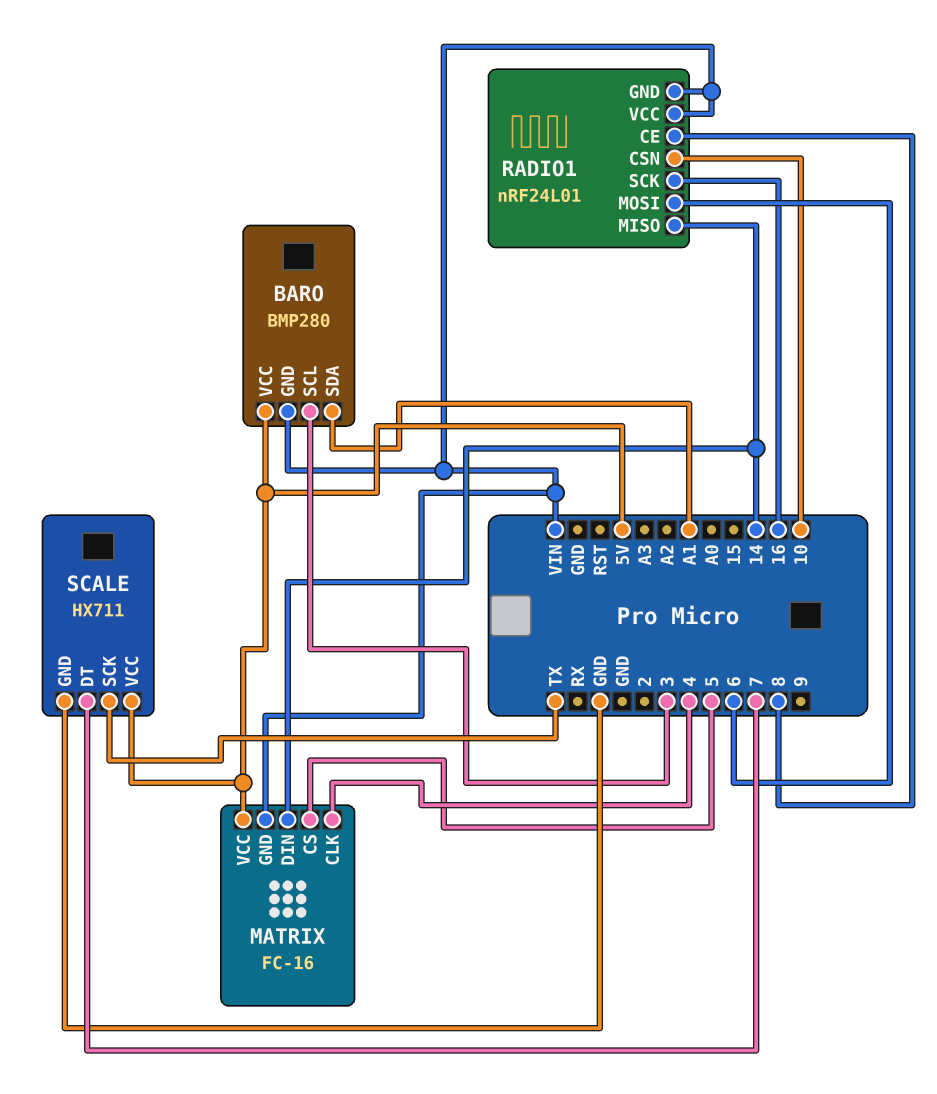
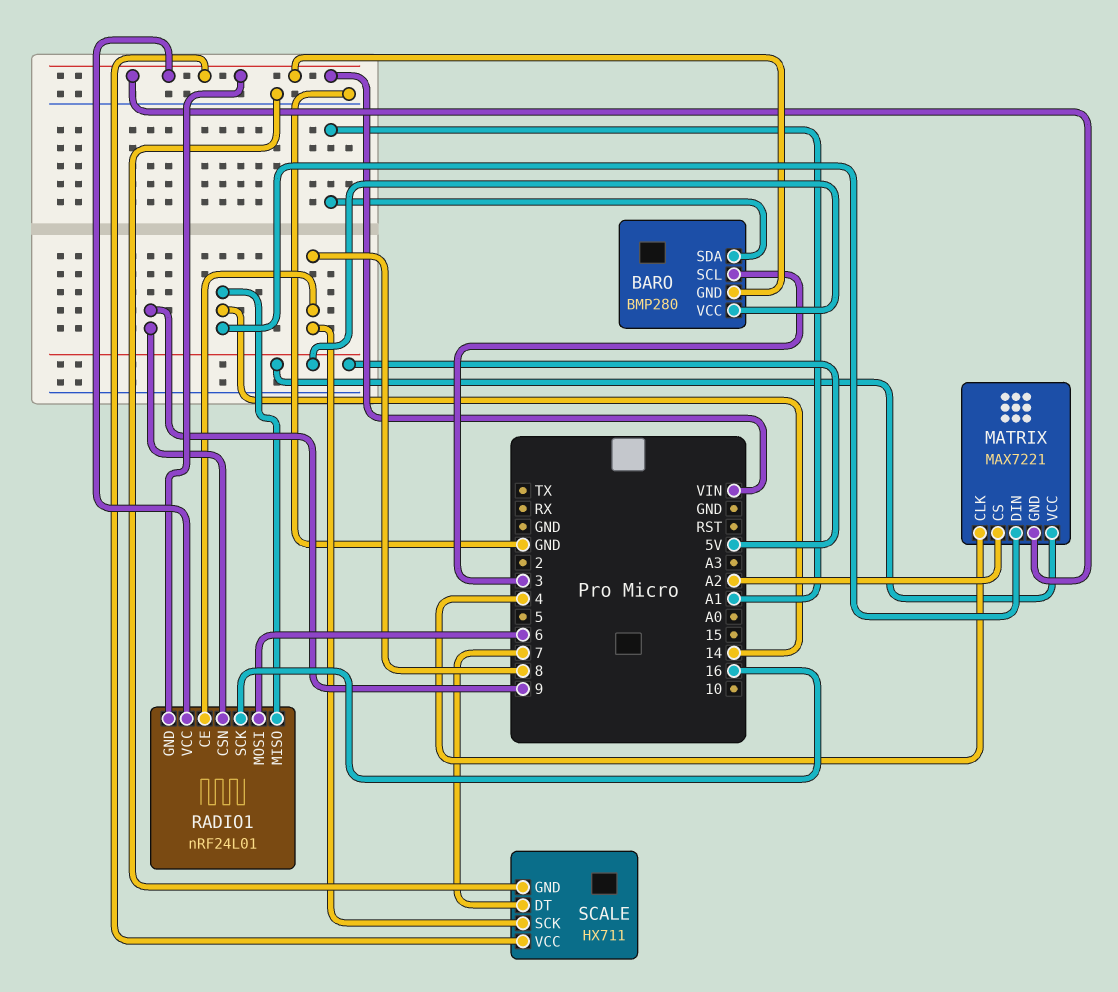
MATRIX: FC-16 -> MAX7221
MATRIX pin CS: 5 -> A2
RADIO1 pin CSN: 10 -> 9
SCALE pin SCK: TX -> 8
SCALE pin VCC: 5V -> VIN

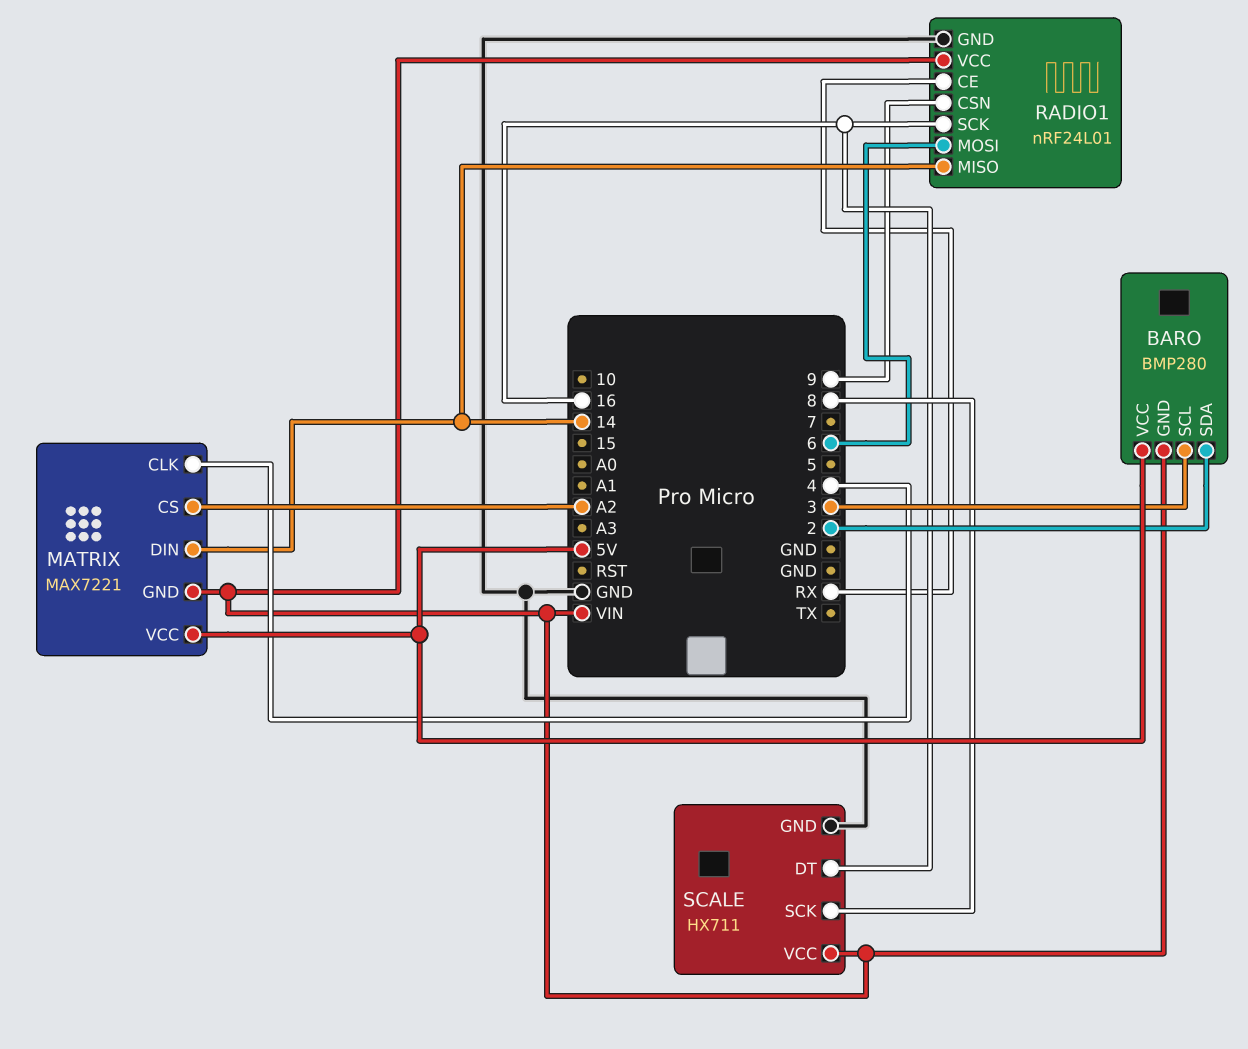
BARO pin SDA: A1 -> 2
RADIO1 pin CE: 8 -> RX
RADIO1 pin GND: VIN -> GND
SCALE pin DT: 7 -> 16

